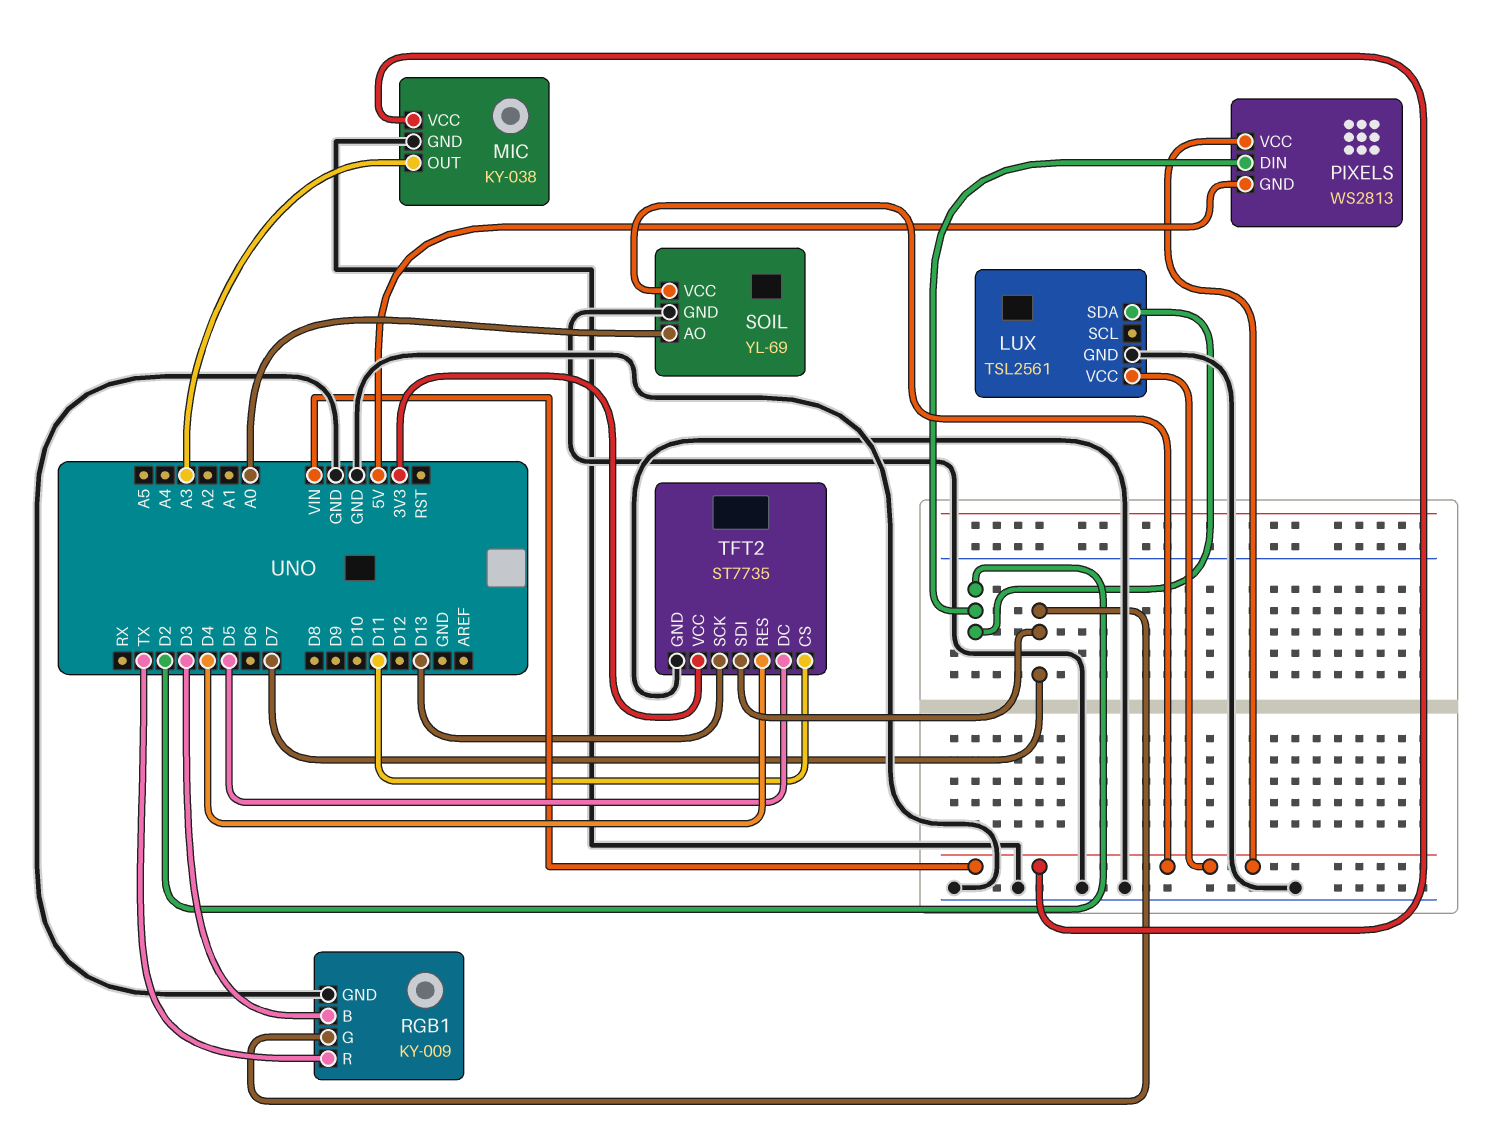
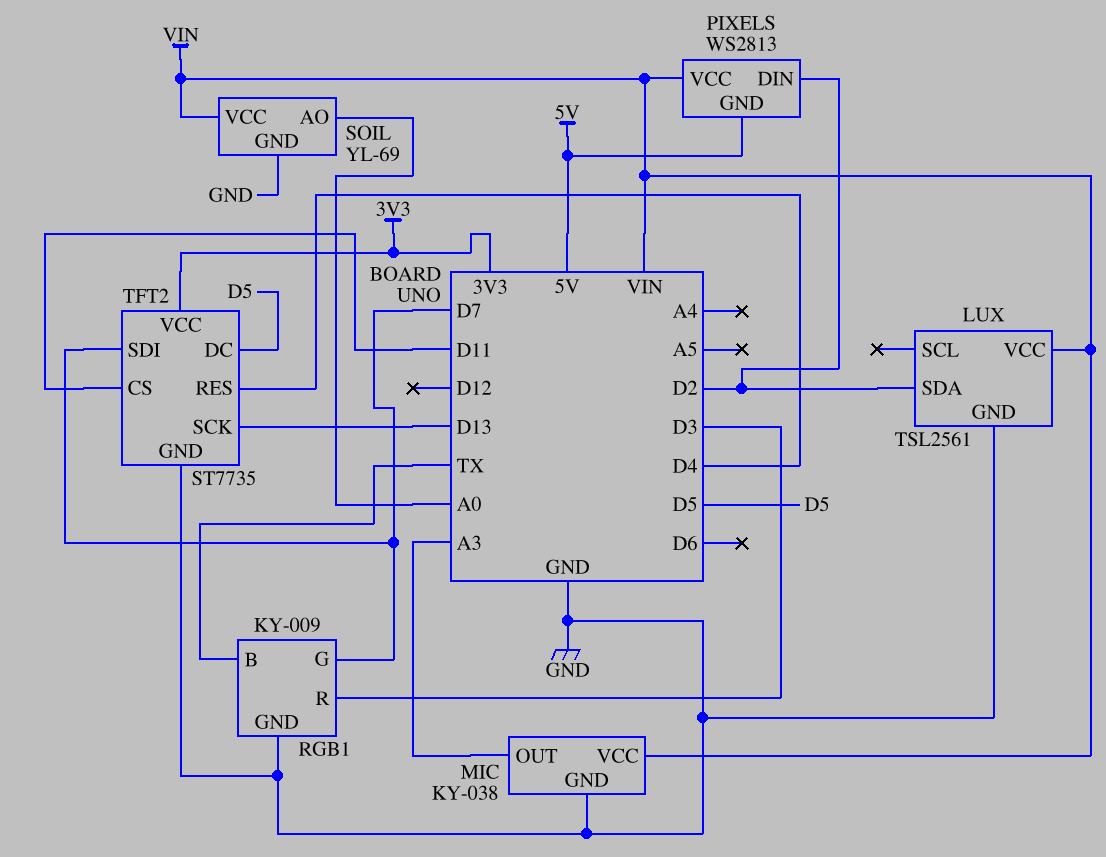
RGB1 pin B: D3 -> TX
RGB1 pin R: TX -> D3

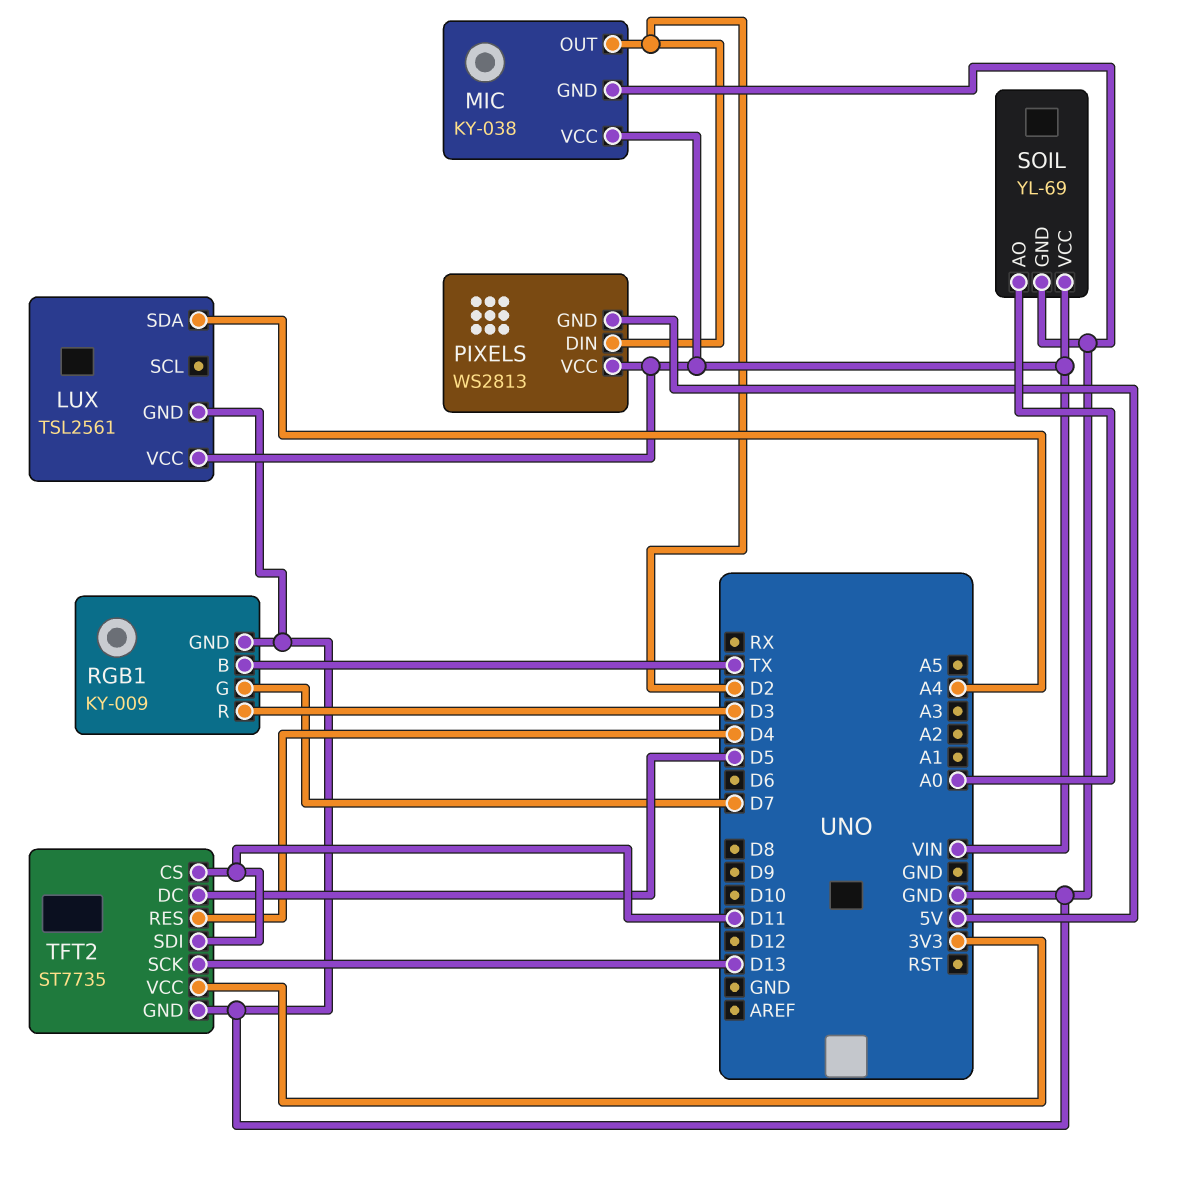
LUX pin SDA: D2 -> A4
MIC pin OUT: A3 -> D2
TFT2 pin SDI: D7 -> D11

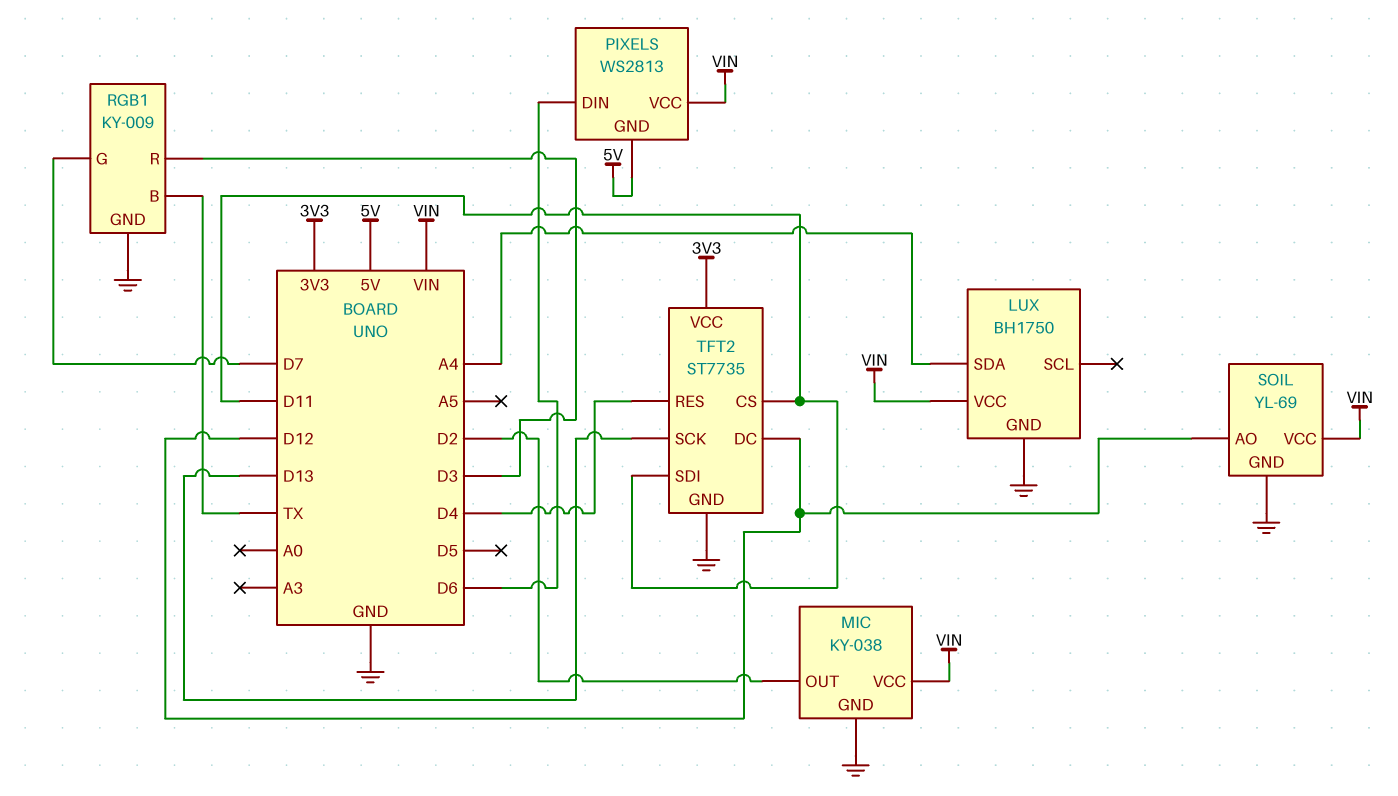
LUX: TSL2561 -> BH1750
PIXELS pin DIN: D2 -> D6
SOIL pin AO: A0 -> D12
TFT2 pin DC: D5 -> D12

